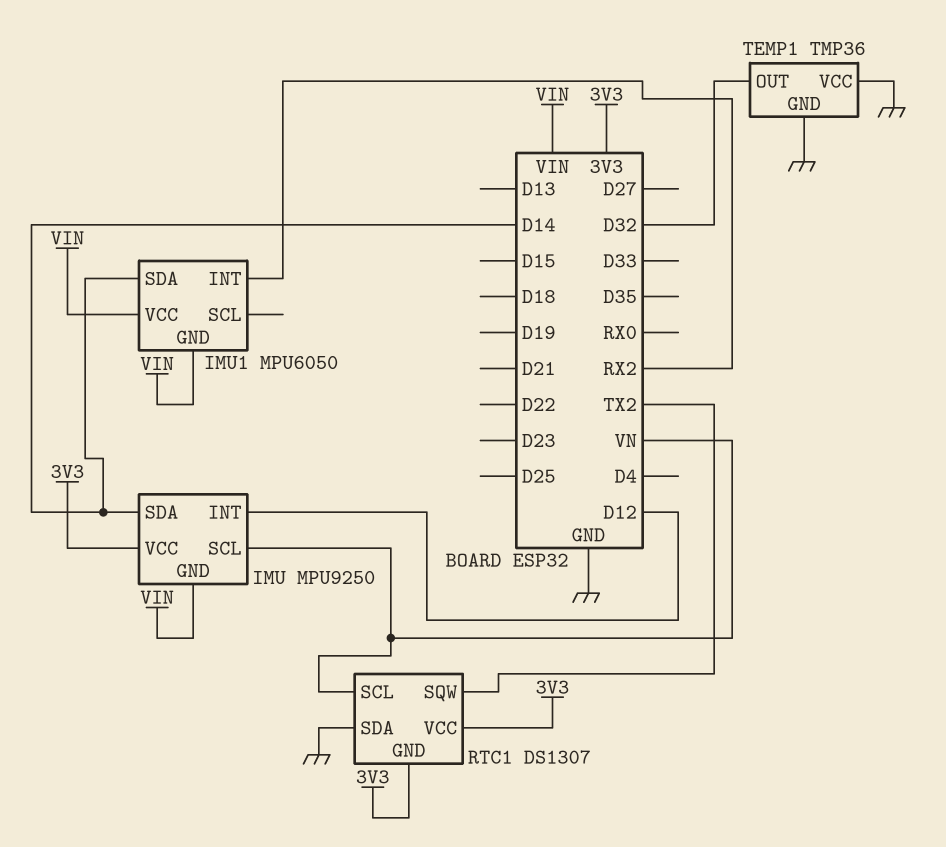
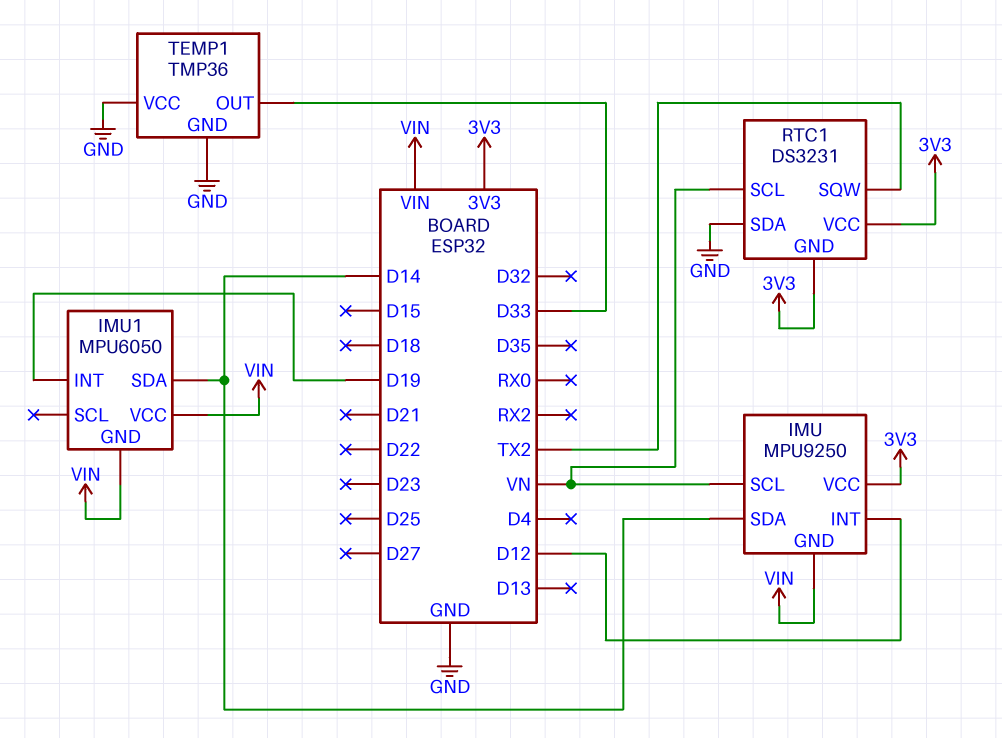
IMU1 pin INT: RX2 -> D19
RTC1: DS1307 -> DS3231
TEMP1 pin OUT: D32 -> D33

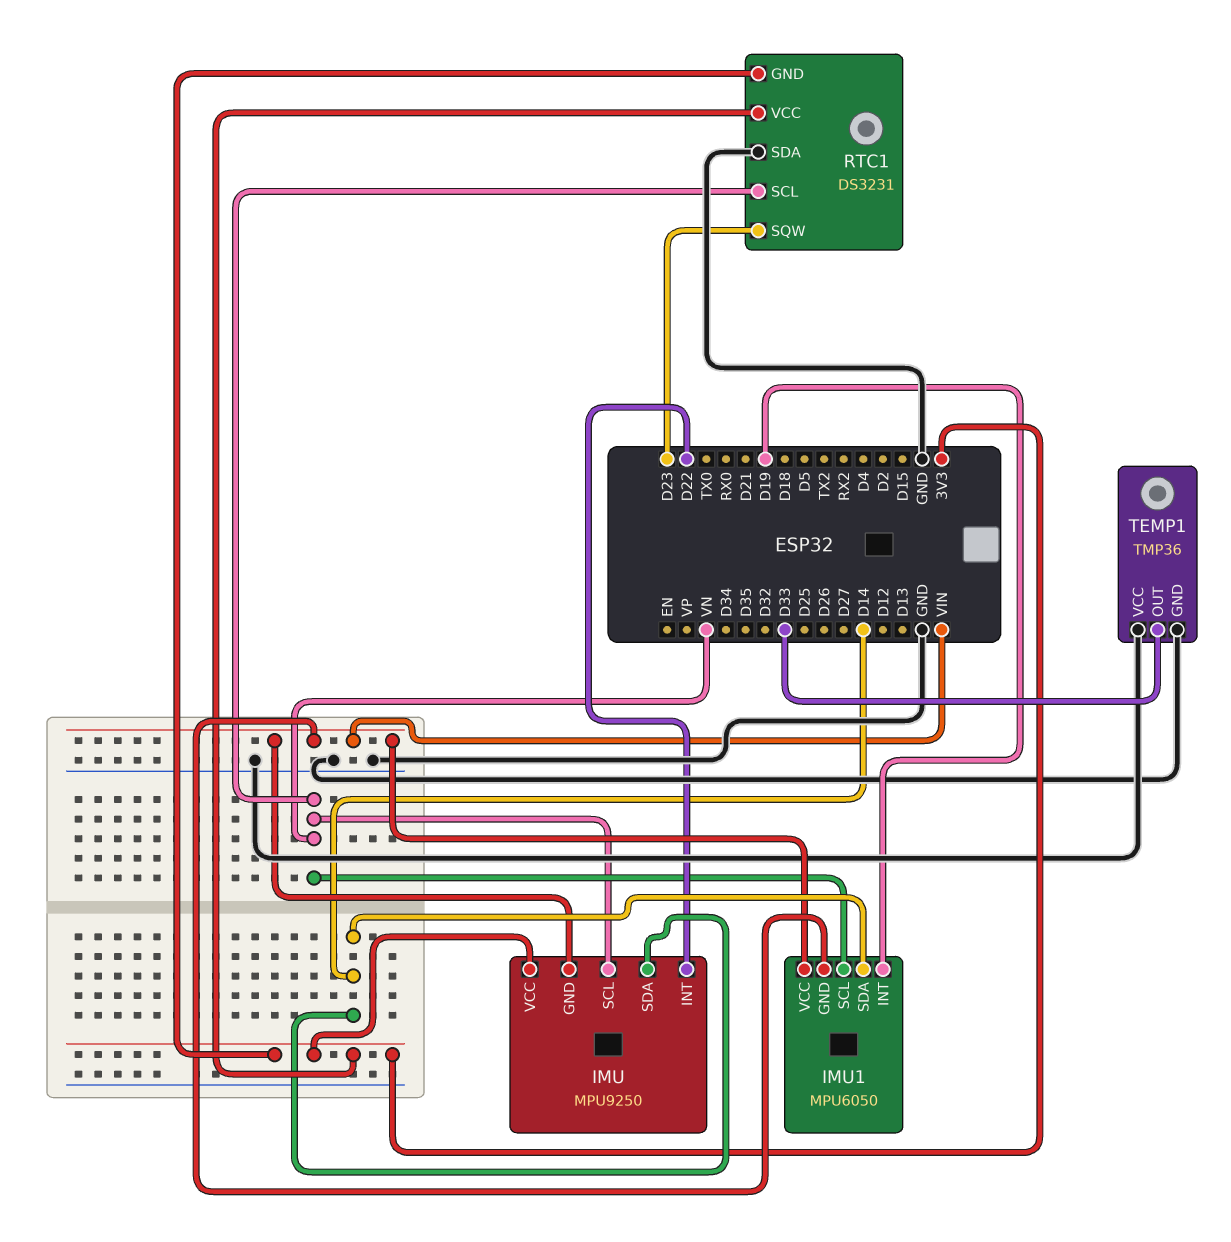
IMU pin INT: D12 -> D22
IMU1 pin SCL: none -> VN
RTC1 pin SQW: TX2 -> D23

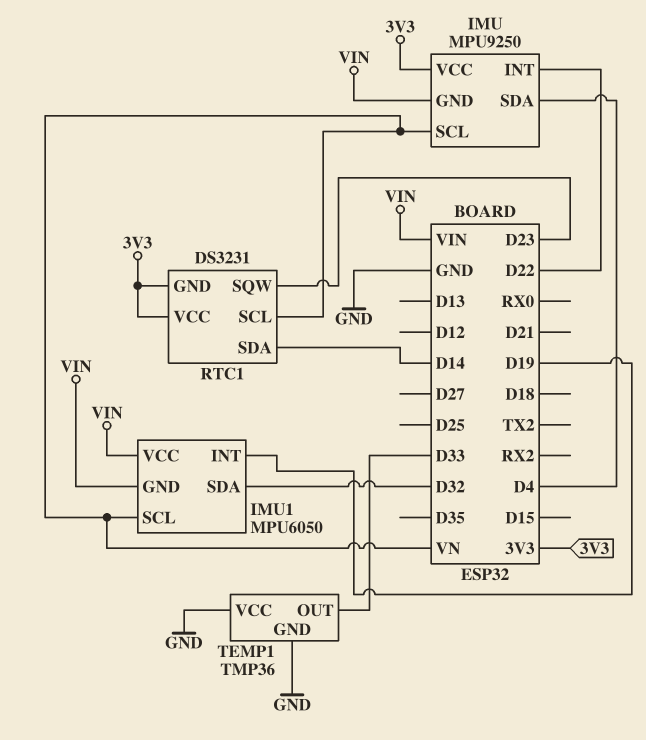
IMU pin SDA: D14 -> D4
IMU1 pin SDA: D14 -> D32
RTC1 pin SDA: GND -> D14

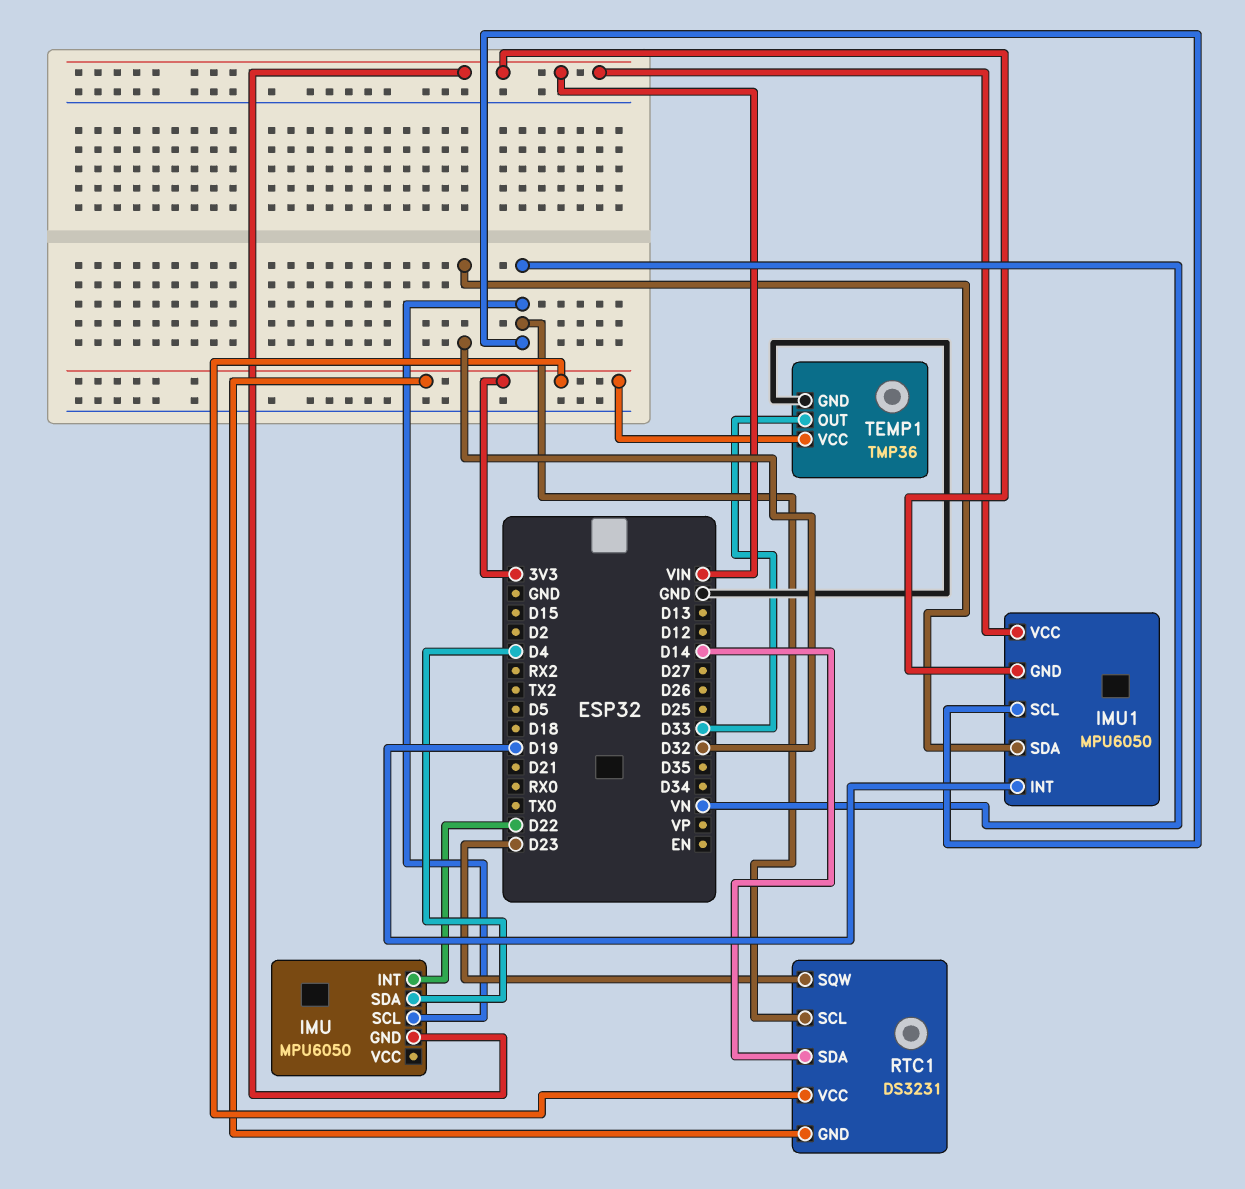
IMU: MPU9250 -> MPU6050
IMU pin VCC: 3V3 -> none
TEMP1 pin VCC: GND -> 3V3

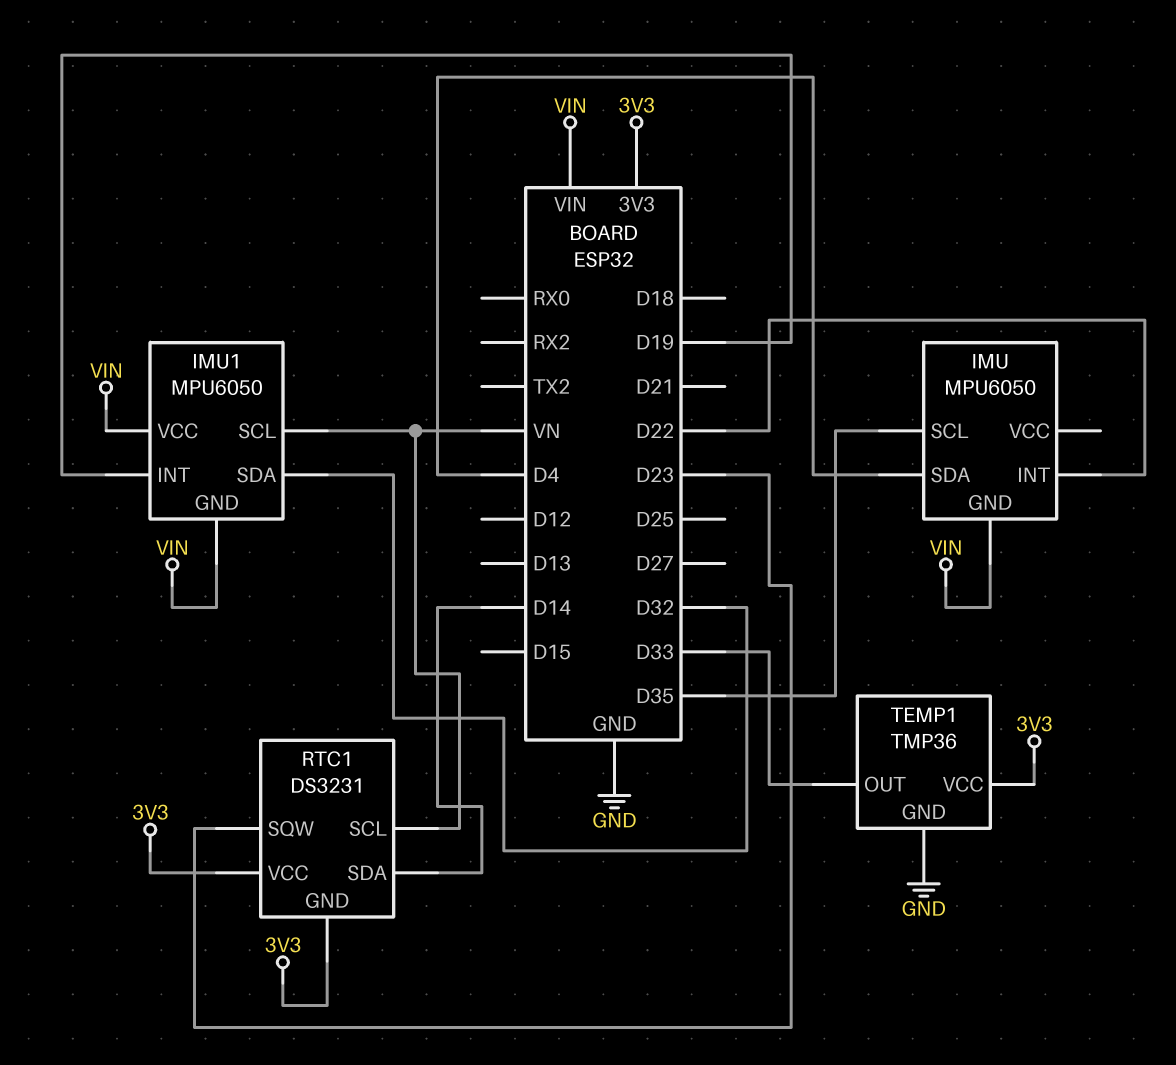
IMU pin SCL: VN -> D35

